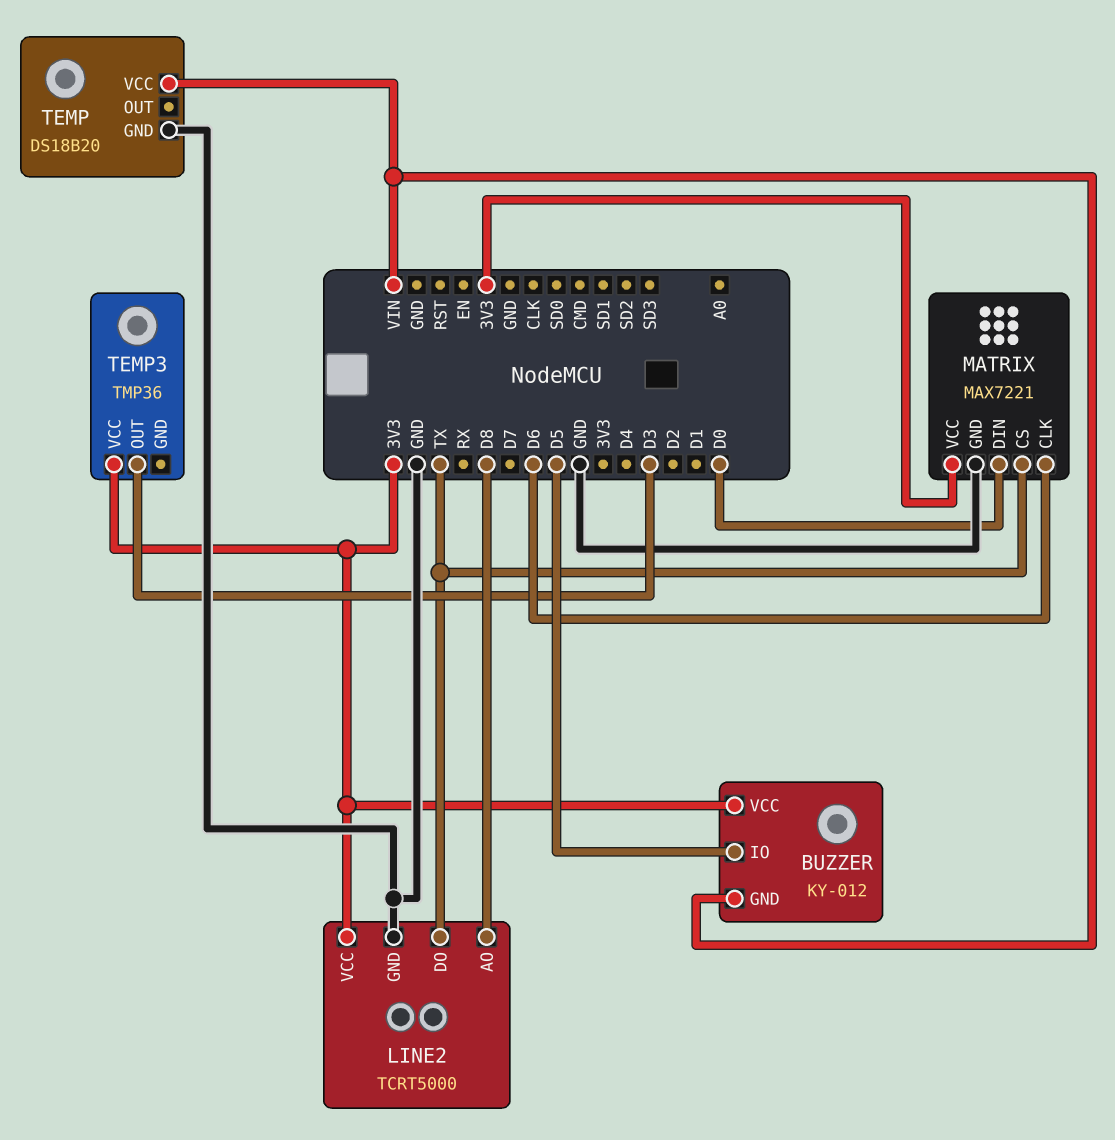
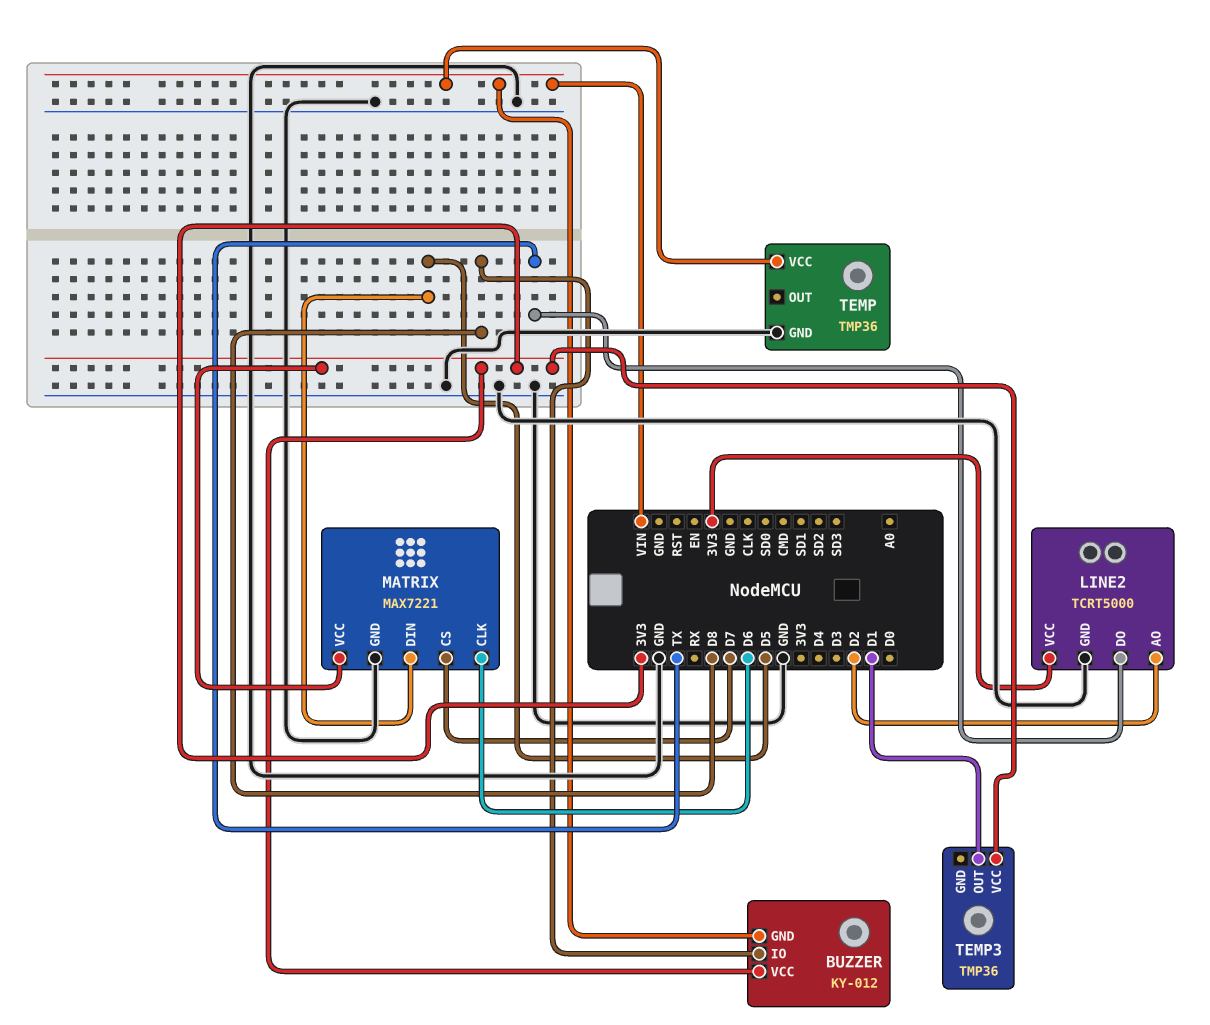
BUZZER pin IO: D5 -> D8
LINE2 pin AO: D8 -> D2
MATRIX pin CS: TX -> D7
MATRIX pin DIN: D0 -> D5
TEMP: DS18B20 -> TMP36
TEMP3 pin OUT: D3 -> D1

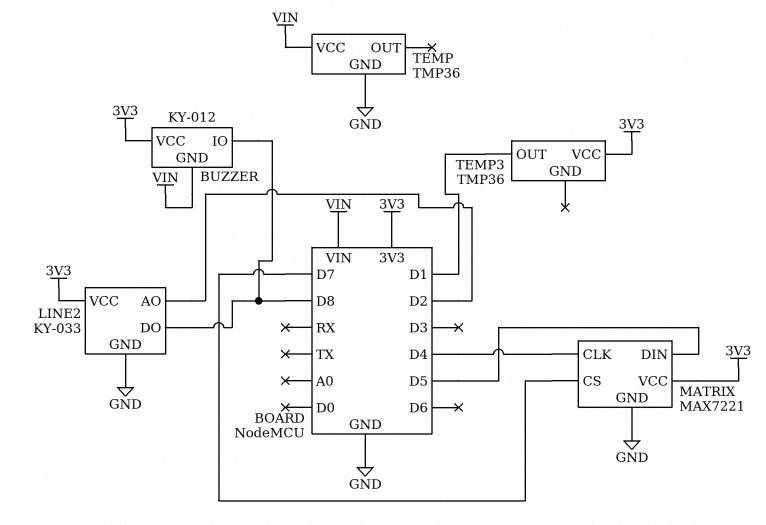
LINE2: TCRT5000 -> KY-033
LINE2 pin DO: TX -> D8
MATRIX pin CLK: D6 -> D4

